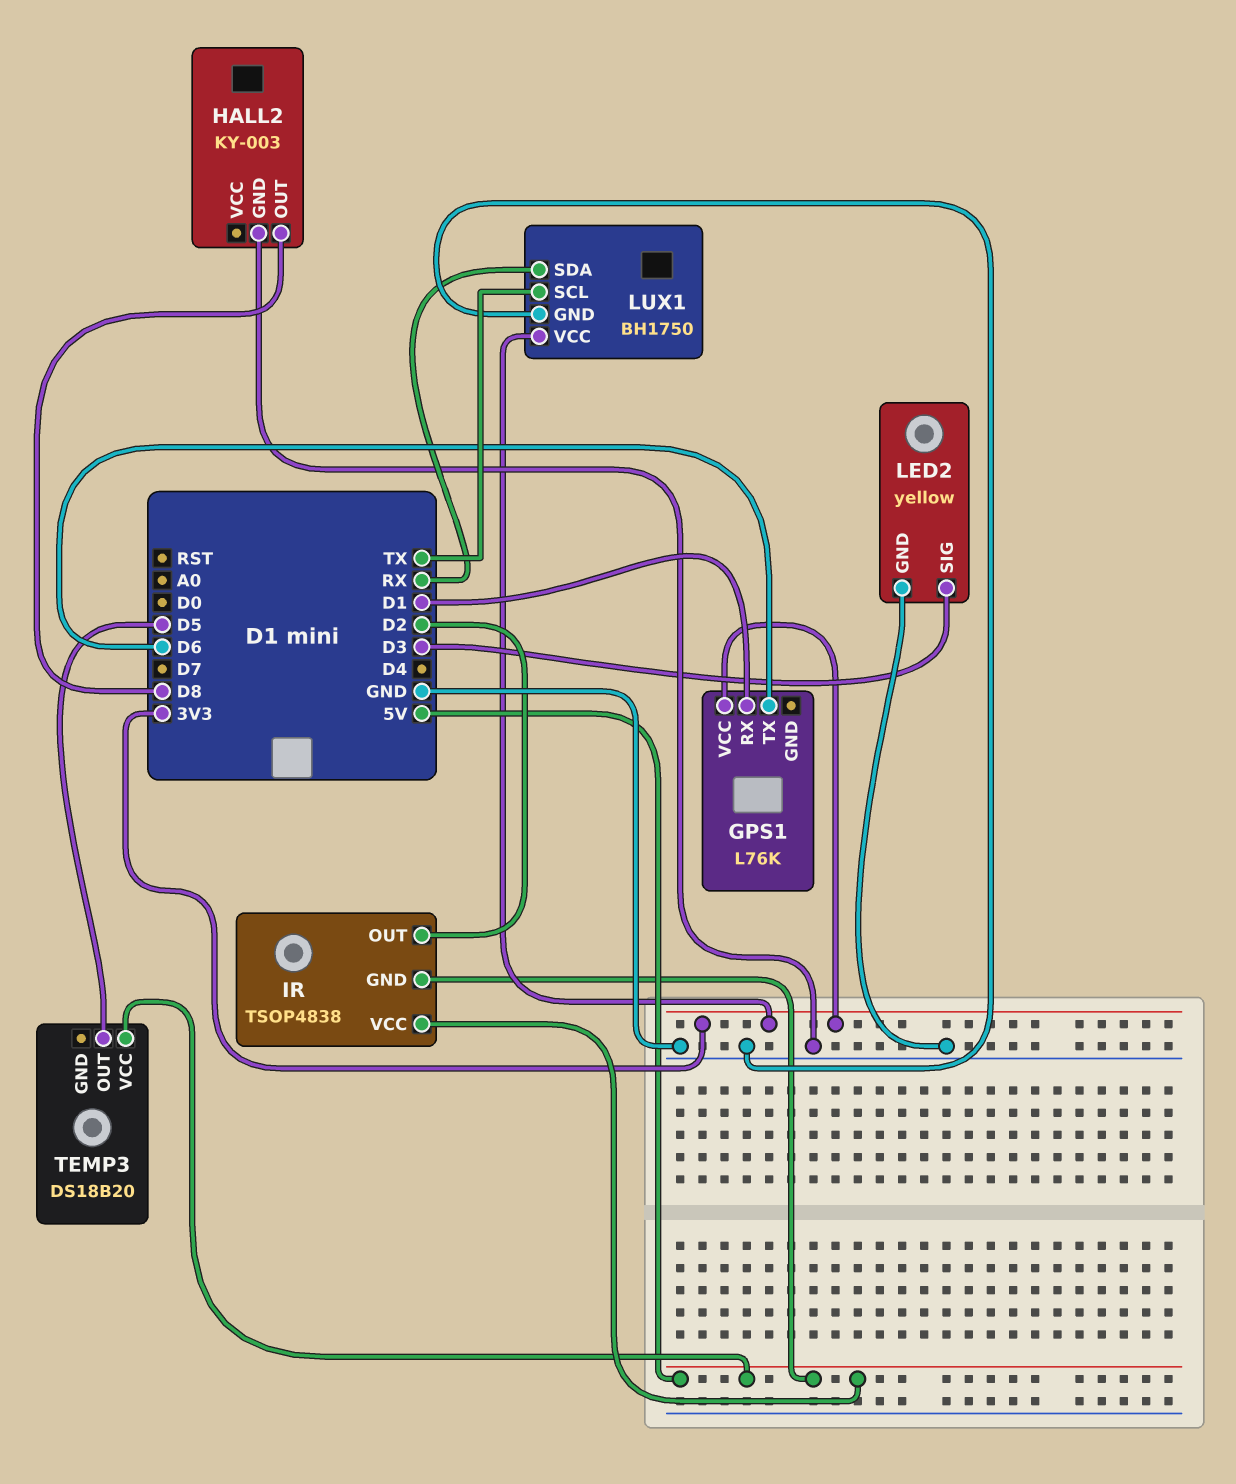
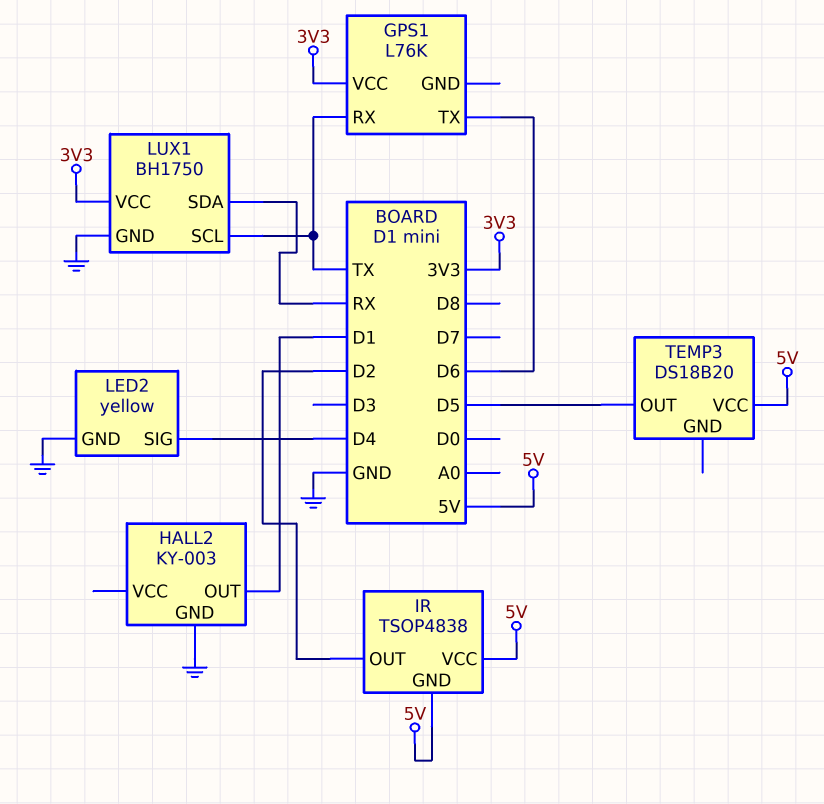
GPS1 pin RX: D1 -> TX
HALL2 pin OUT: D8 -> D1
LED2 pin SIG: D3 -> D4

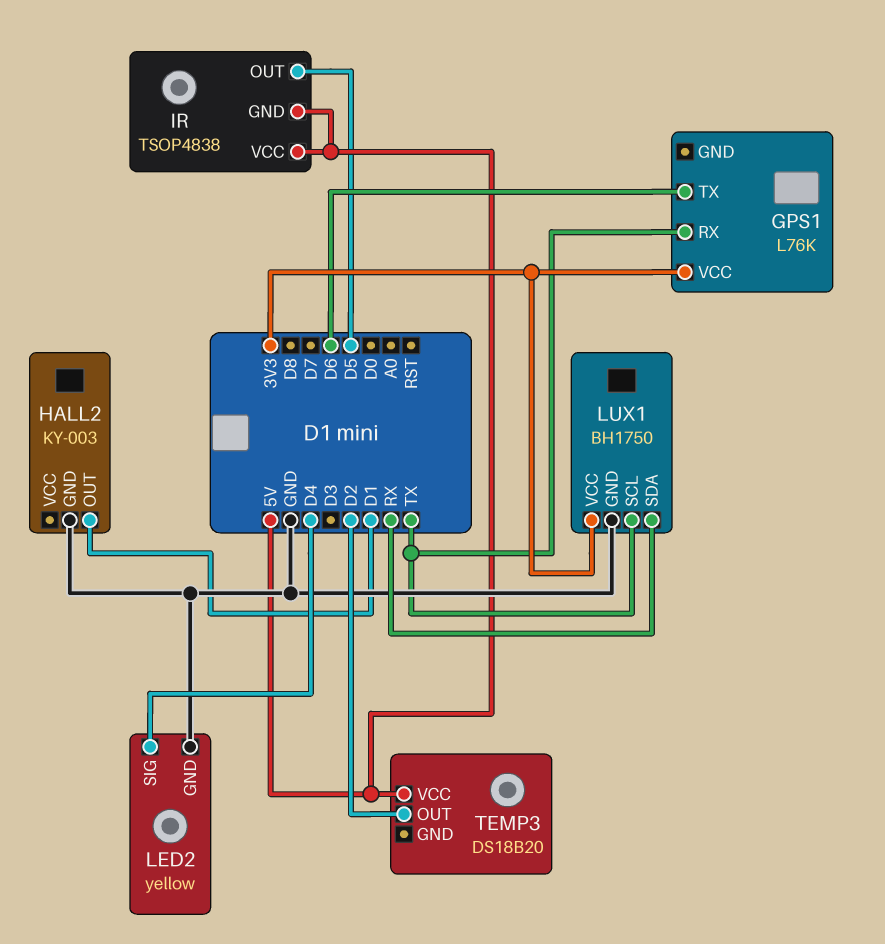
IR pin OUT: D2 -> D5
TEMP3 pin OUT: D5 -> D2

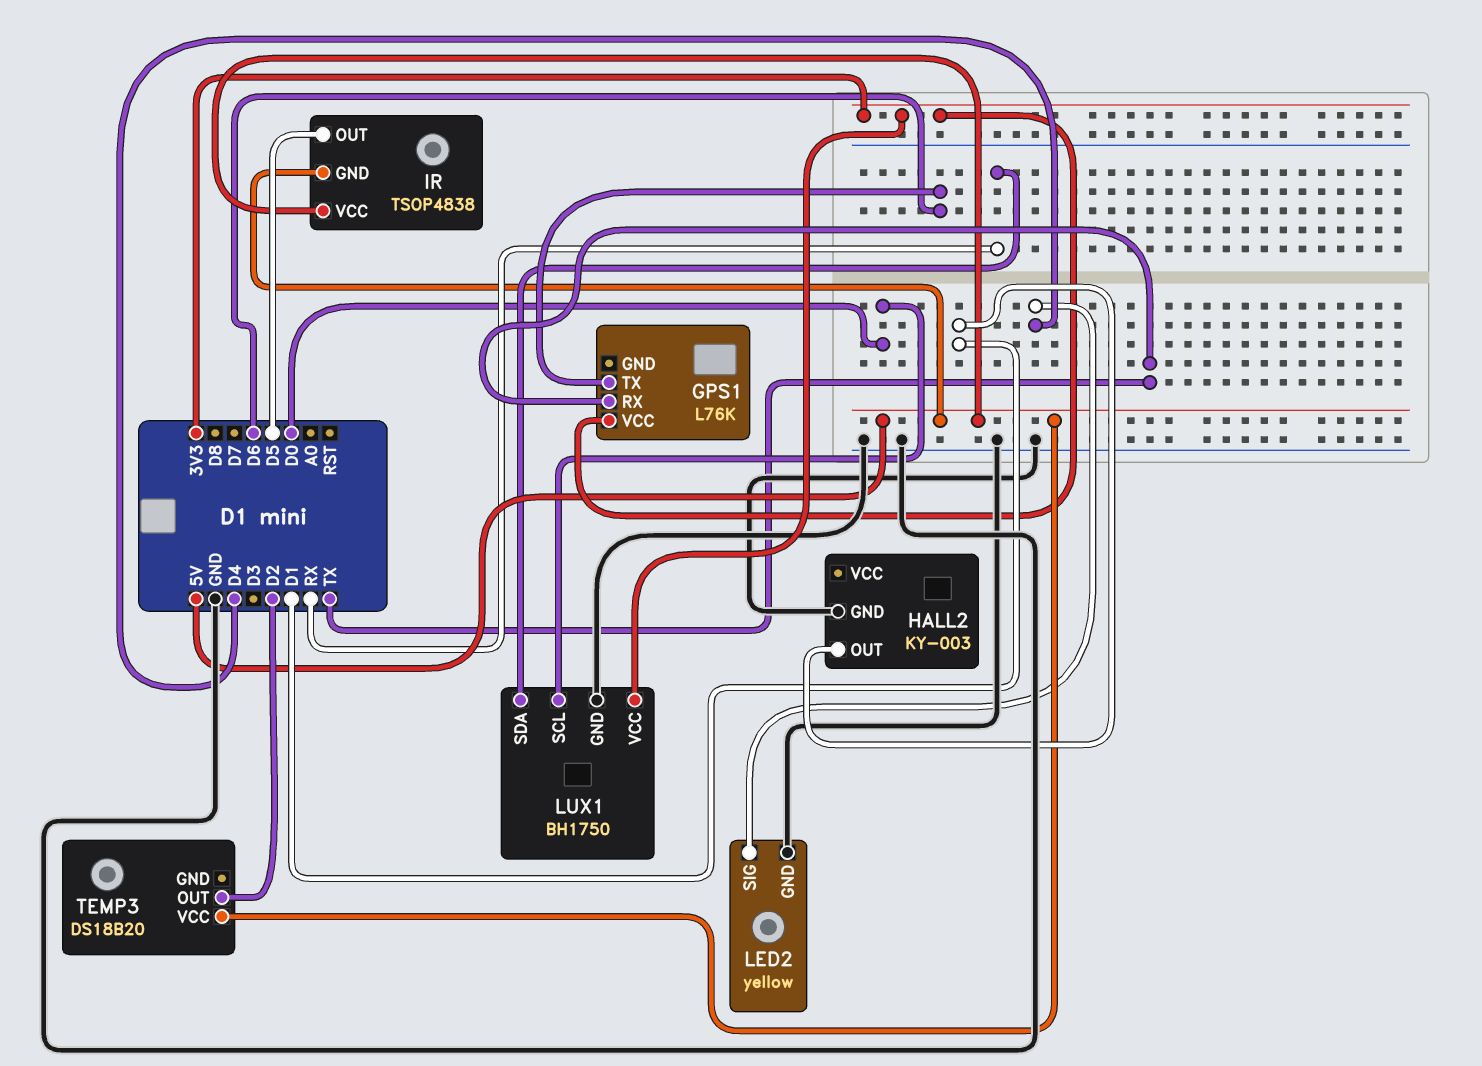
LUX1 pin SCL: TX -> D0

